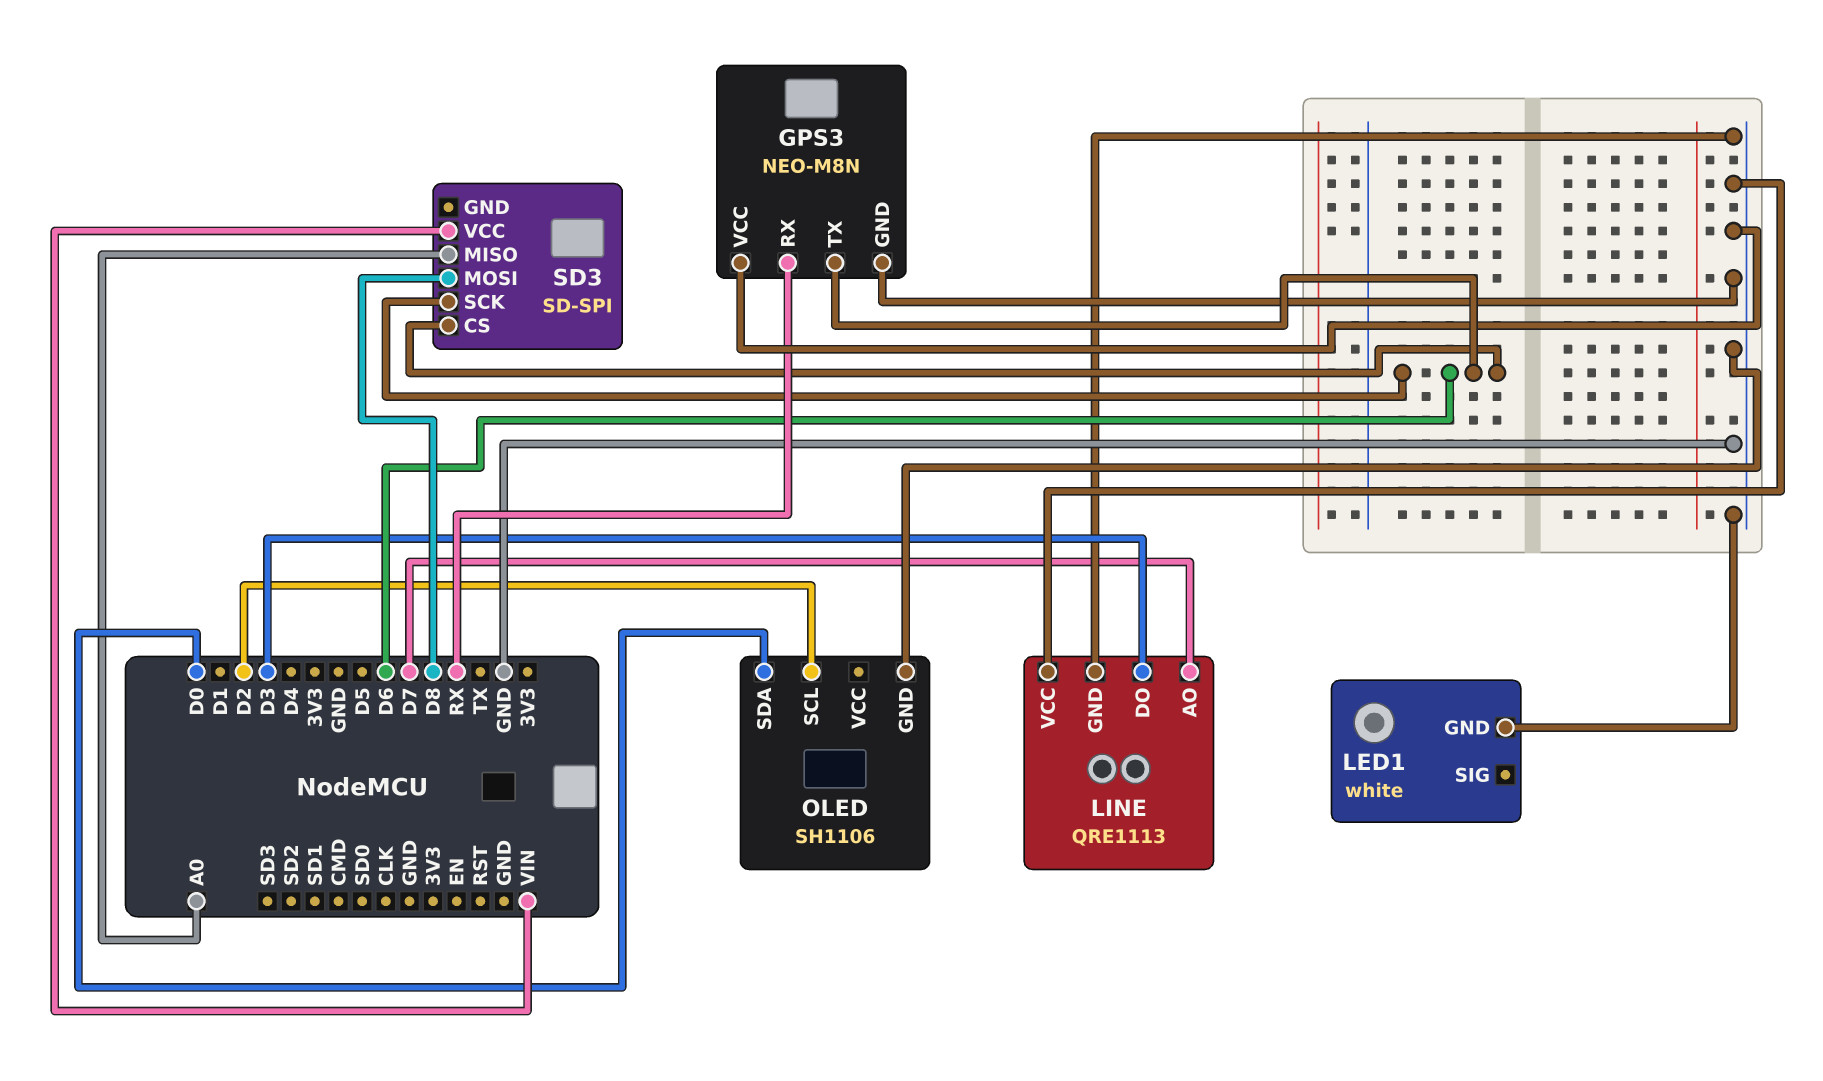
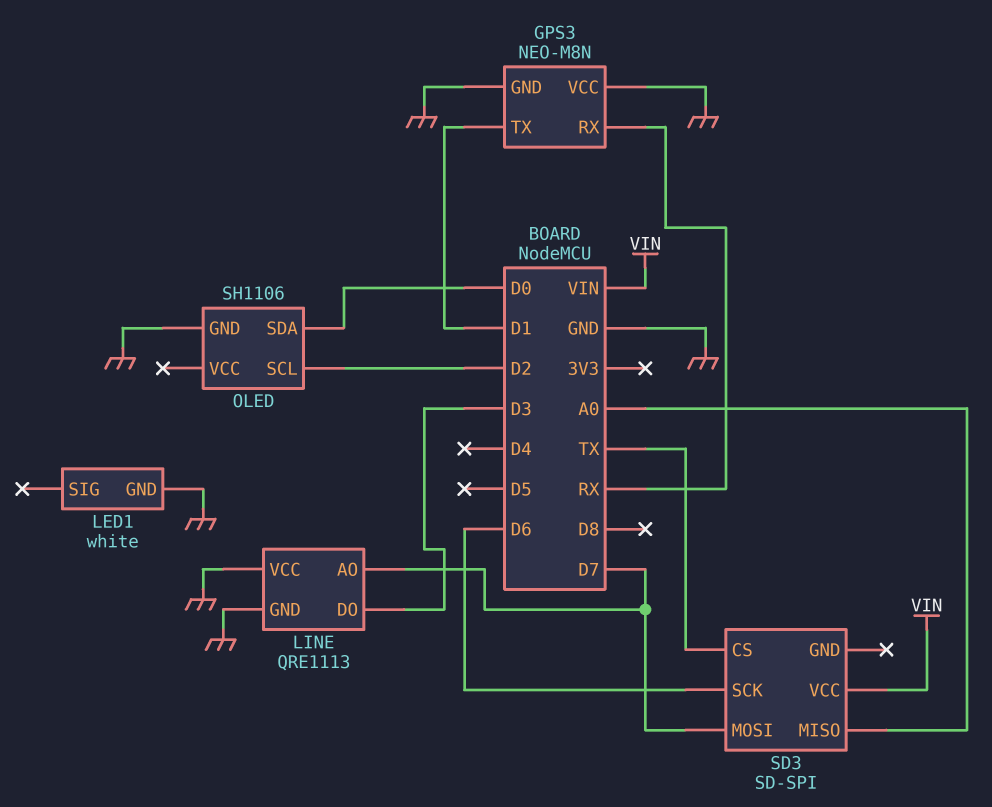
GPS3 pin TX: D6 -> D1
SD3 pin CS: D6 -> TX
SD3 pin MOSI: D8 -> D7

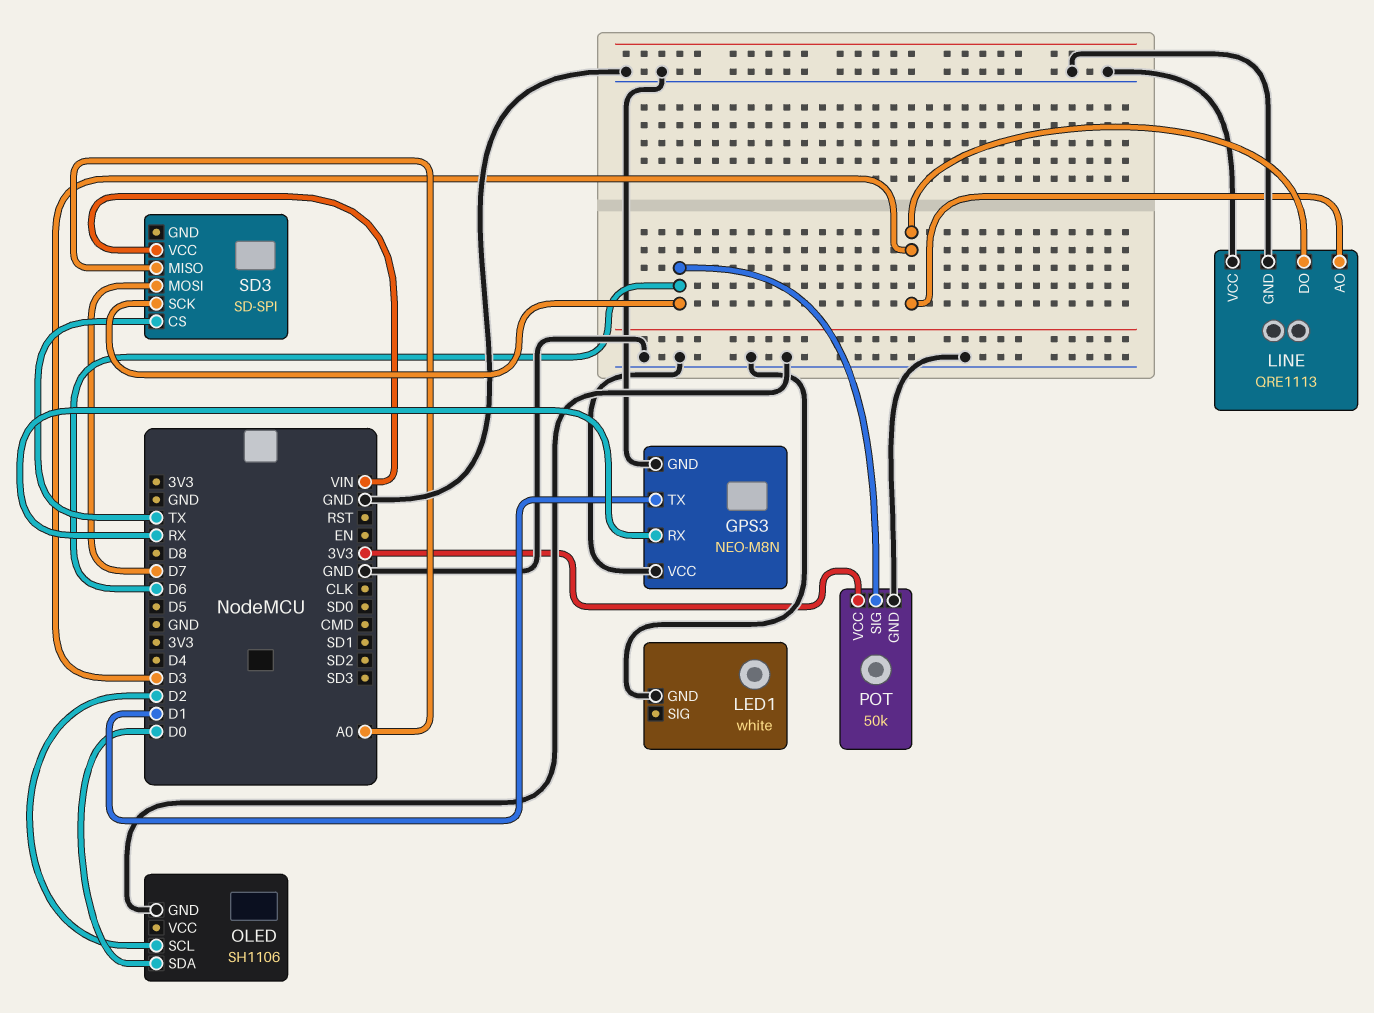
LINE pin AO: D7 -> D3
POT: none -> 50k
POT pin GND: none -> GND
POT pin SIG: none -> D6
POT pin VCC: none -> 3V3

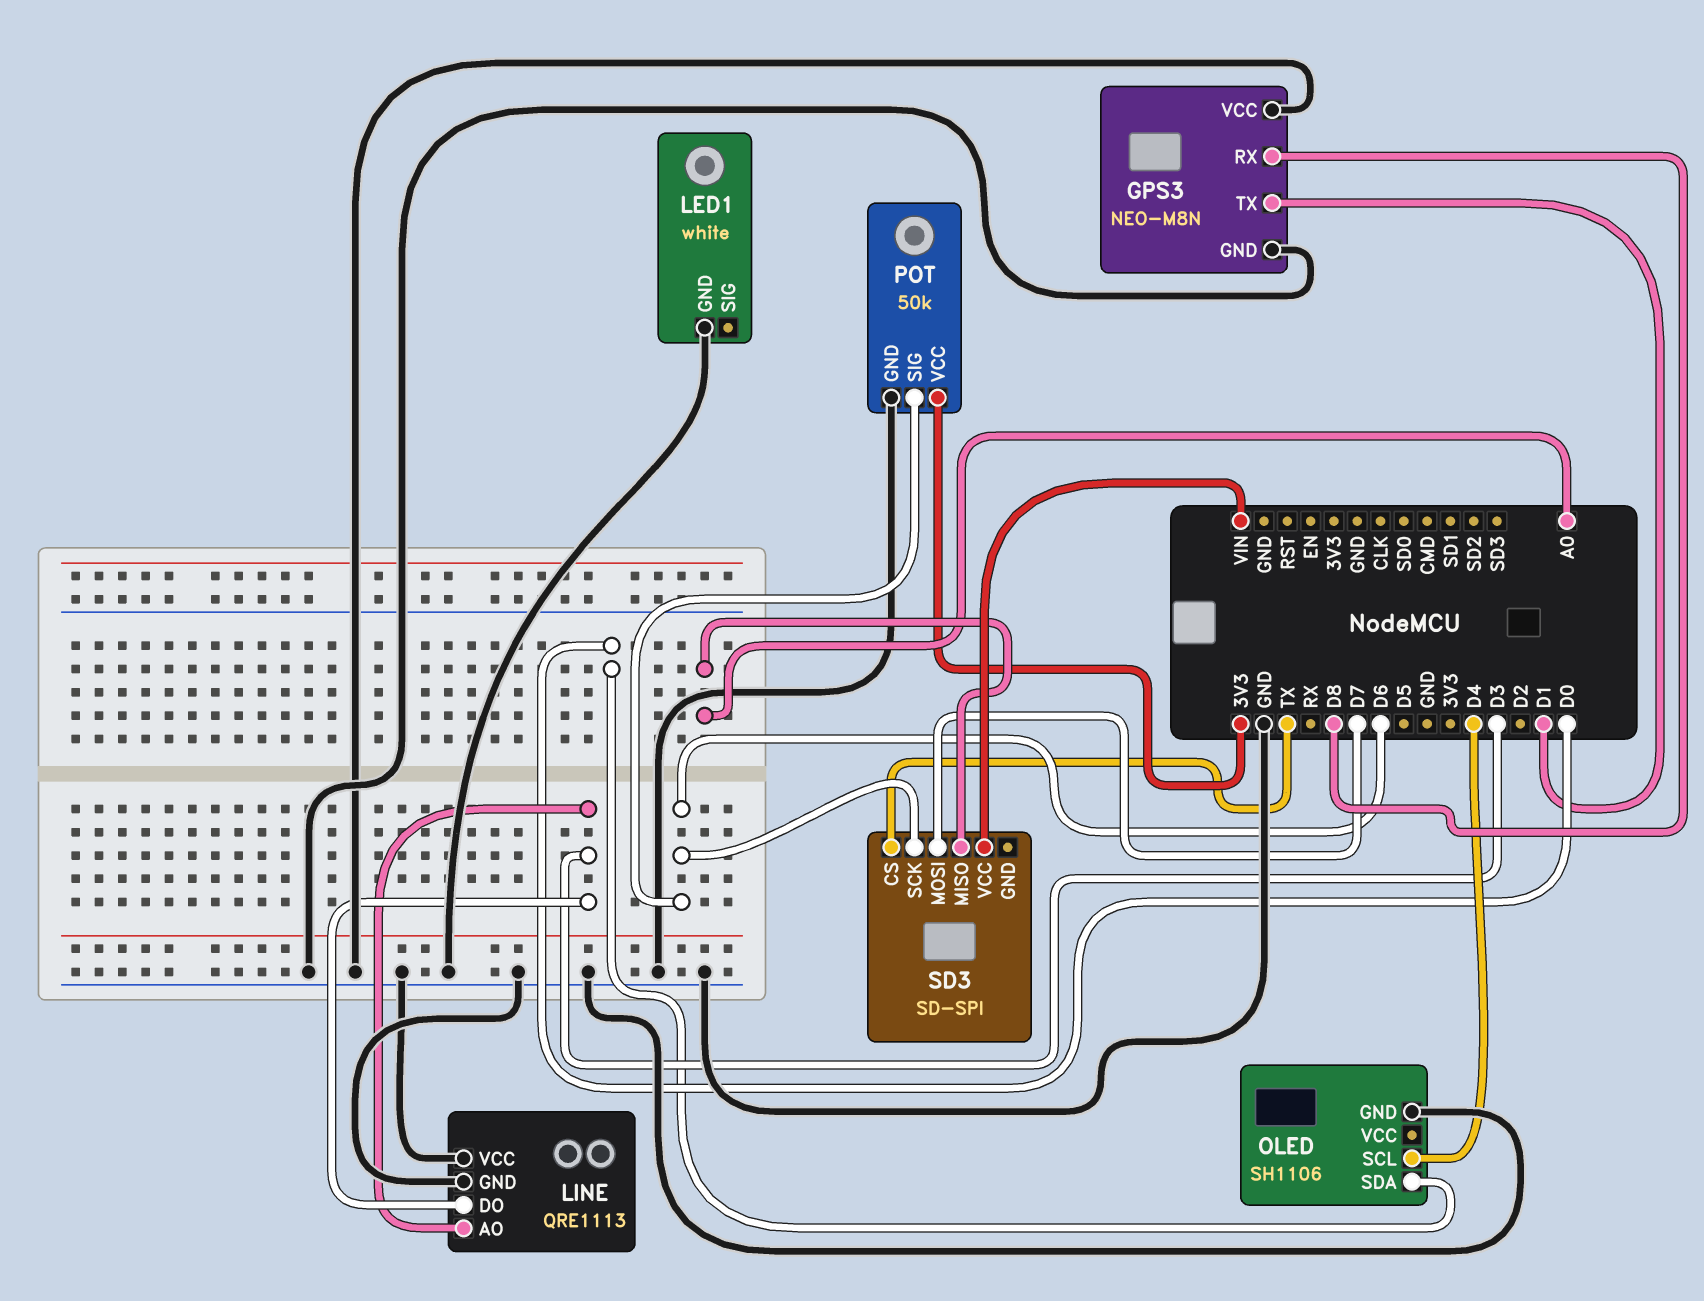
GPS3 pin RX: RX -> D8
OLED pin SCL: D2 -> D4

